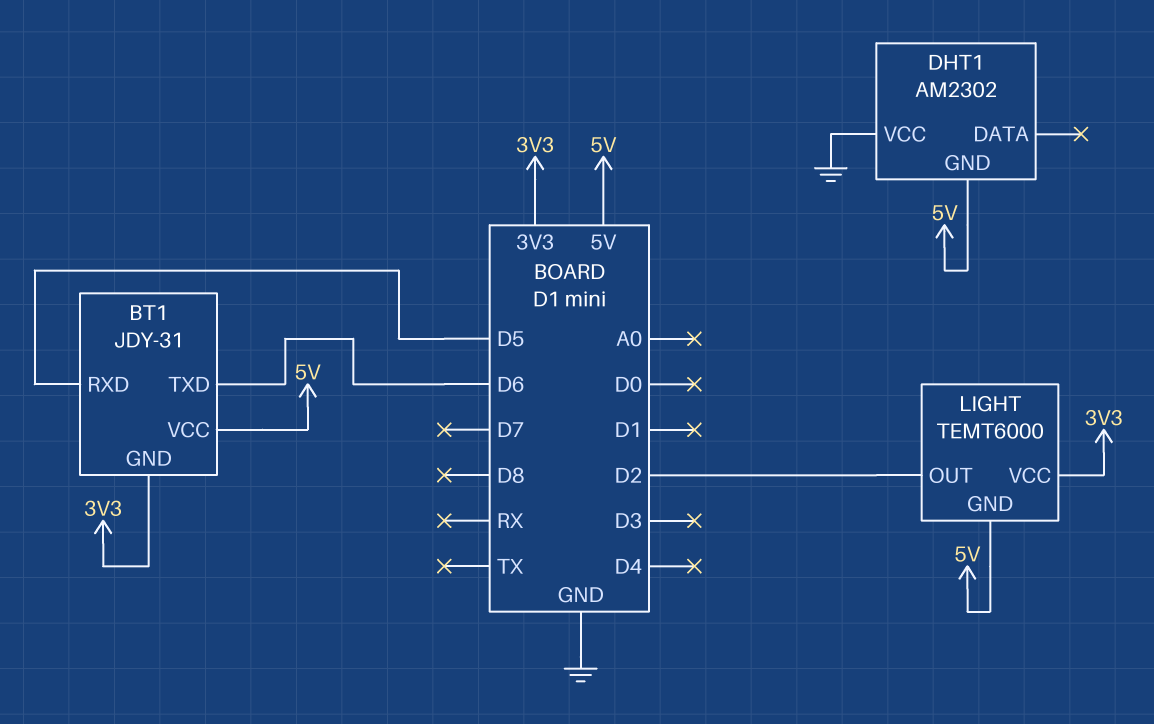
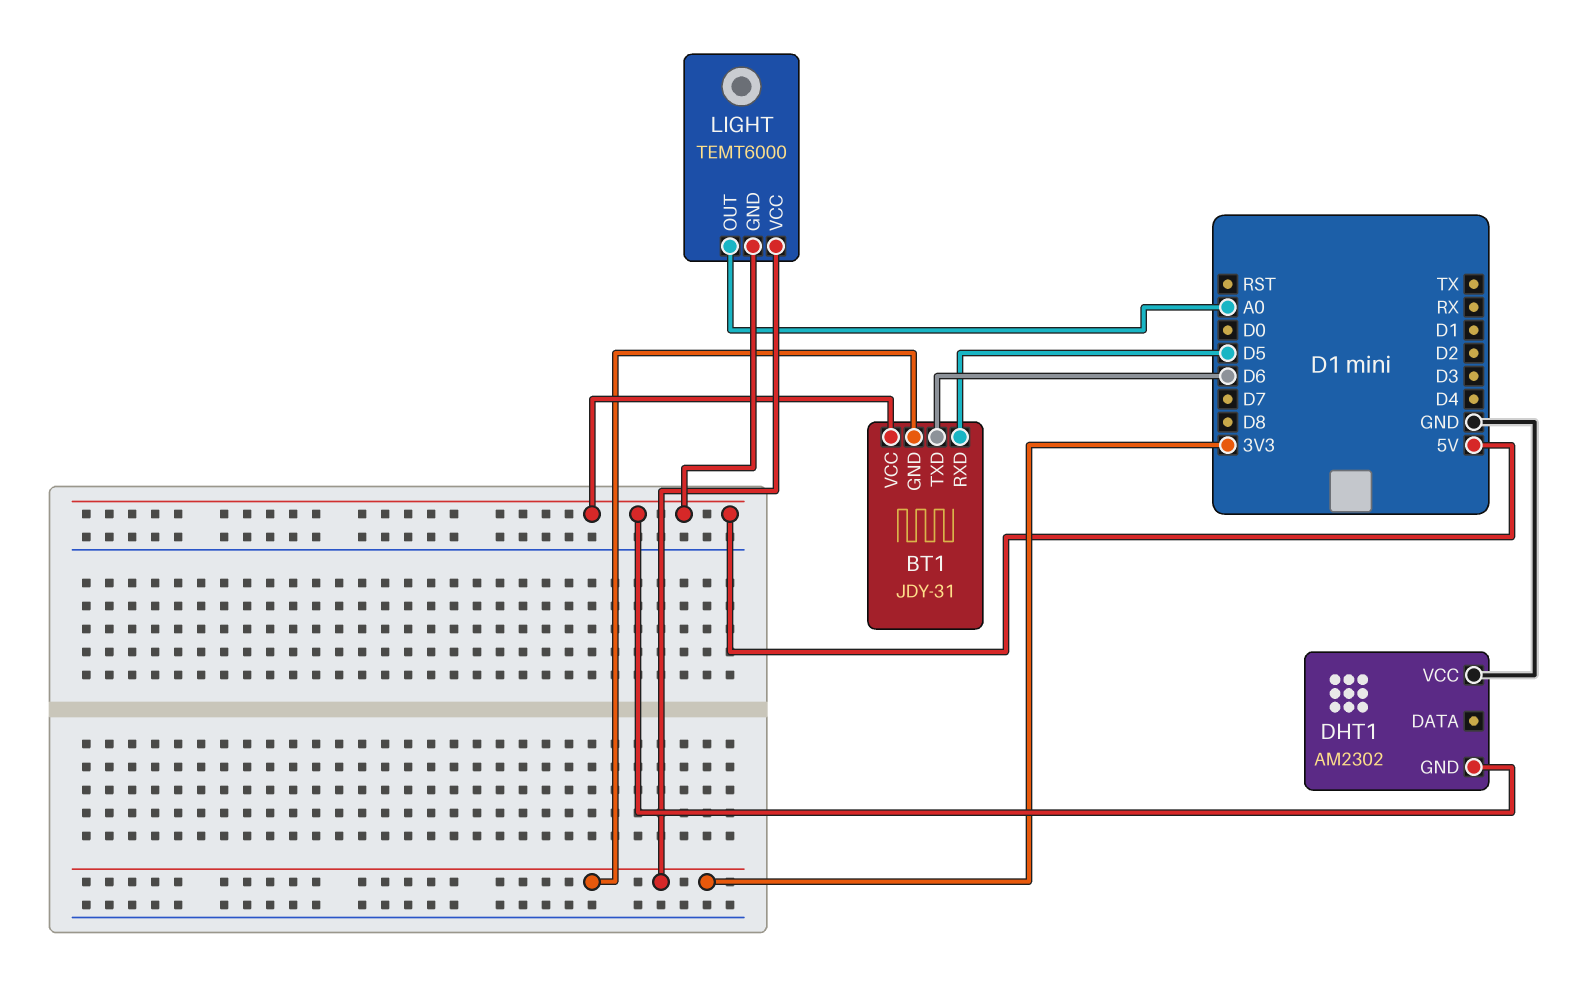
LIGHT pin OUT: D2 -> A0

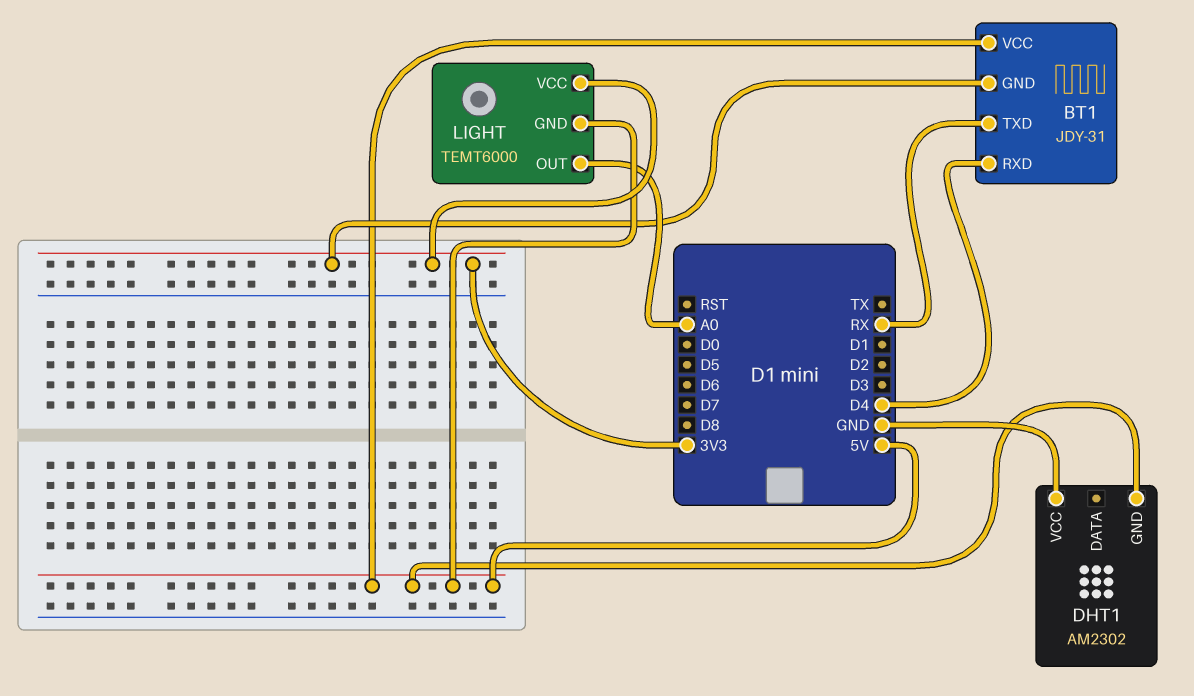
BT1 pin RXD: D5 -> D4
BT1 pin TXD: D6 -> RX

